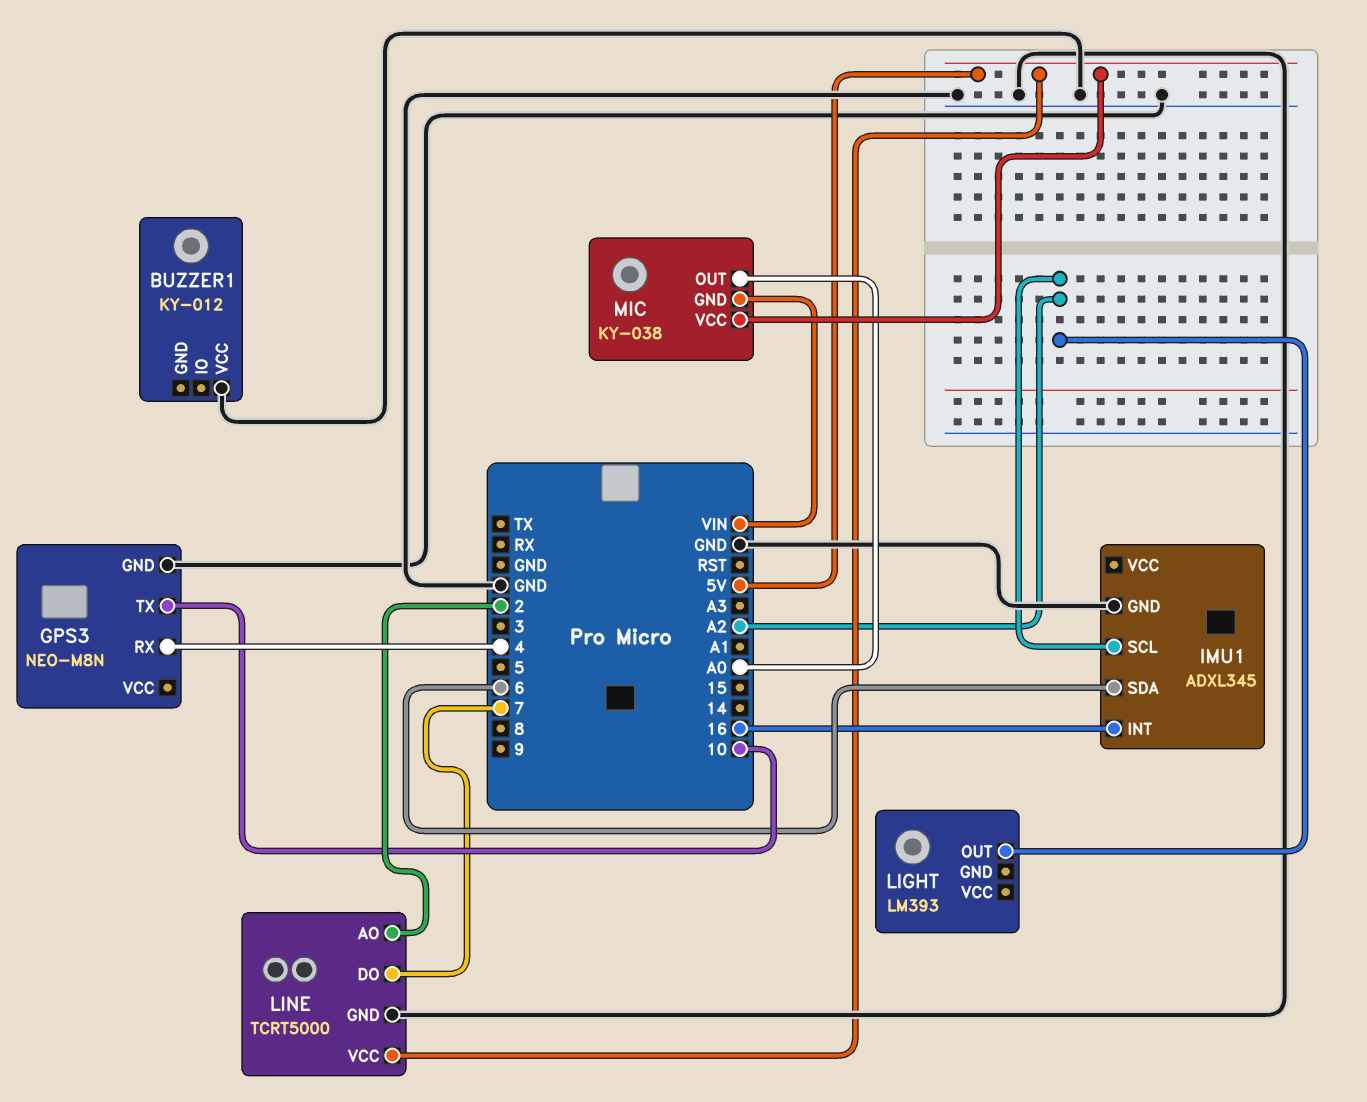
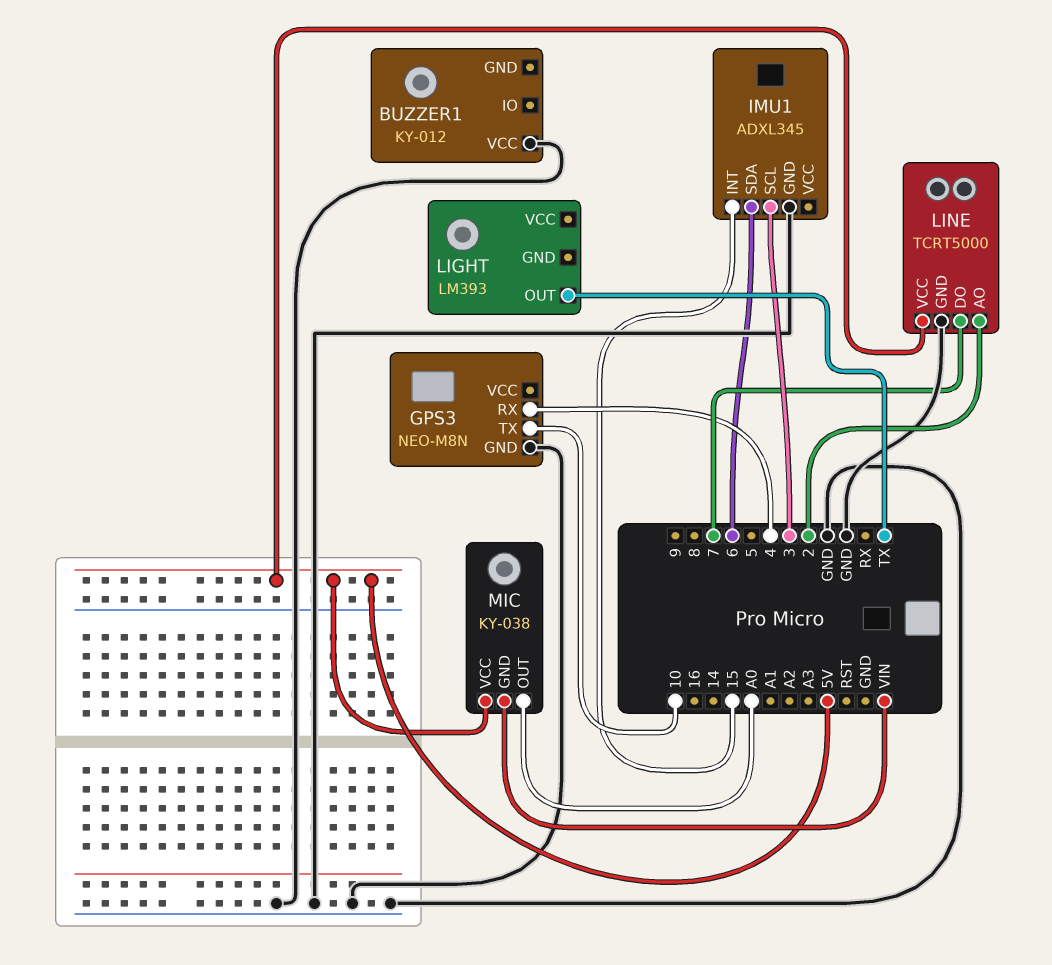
IMU1 pin INT: 16 -> 15
IMU1 pin SCL: A2 -> 3
LIGHT pin OUT: A2 -> TX

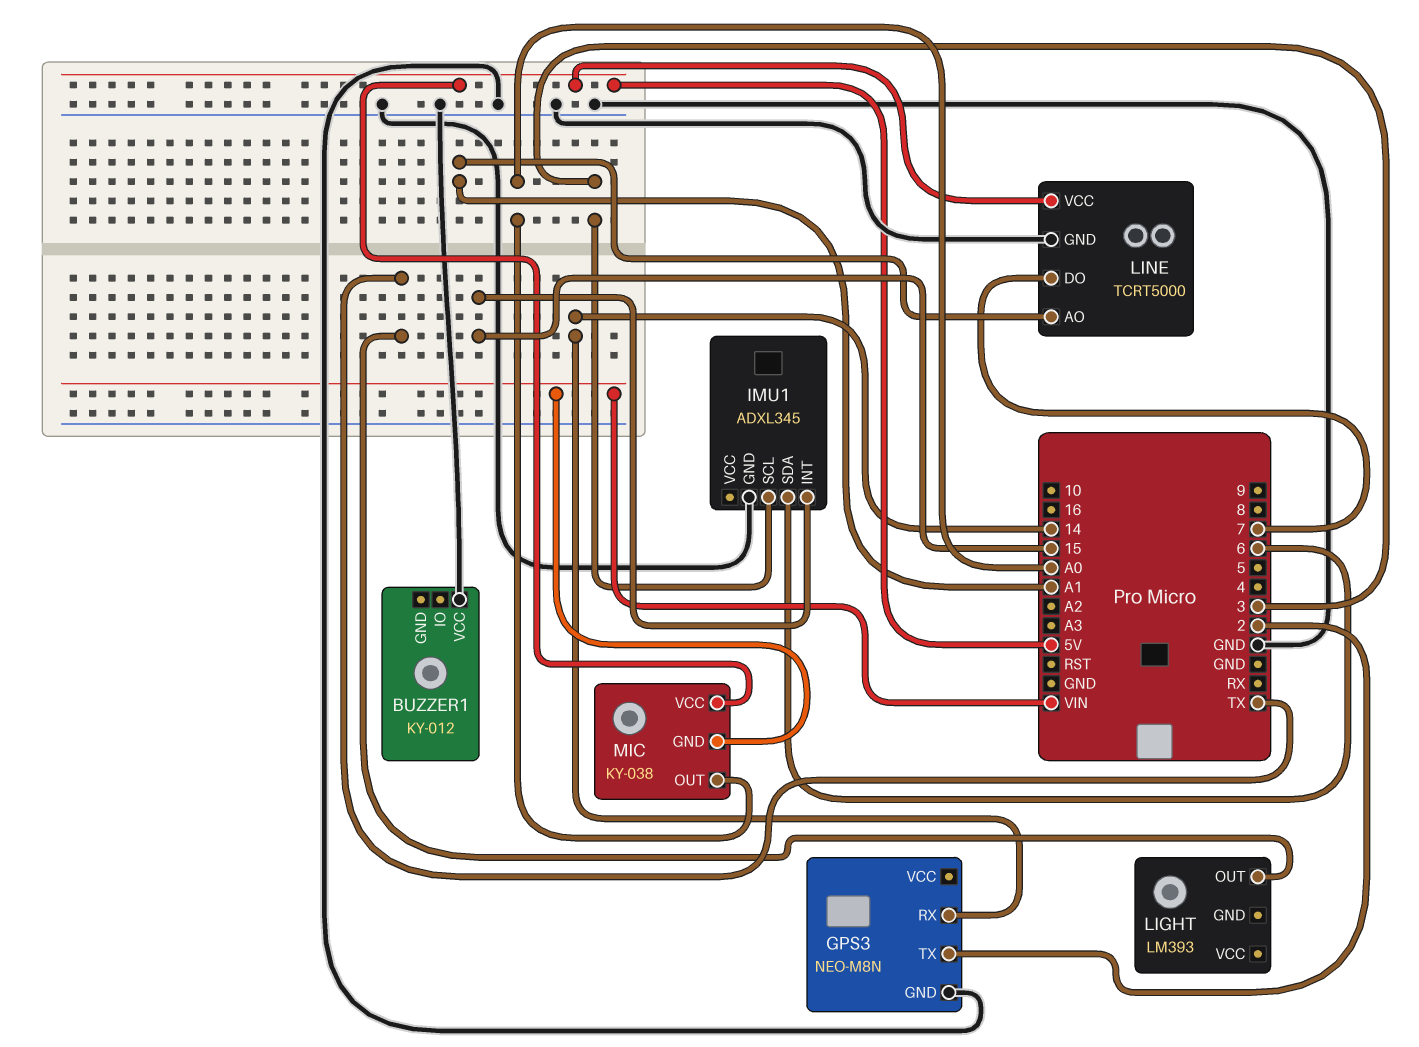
GPS3 pin RX: 4 -> 14
GPS3 pin TX: 10 -> 2
LINE pin AO: 2 -> A1

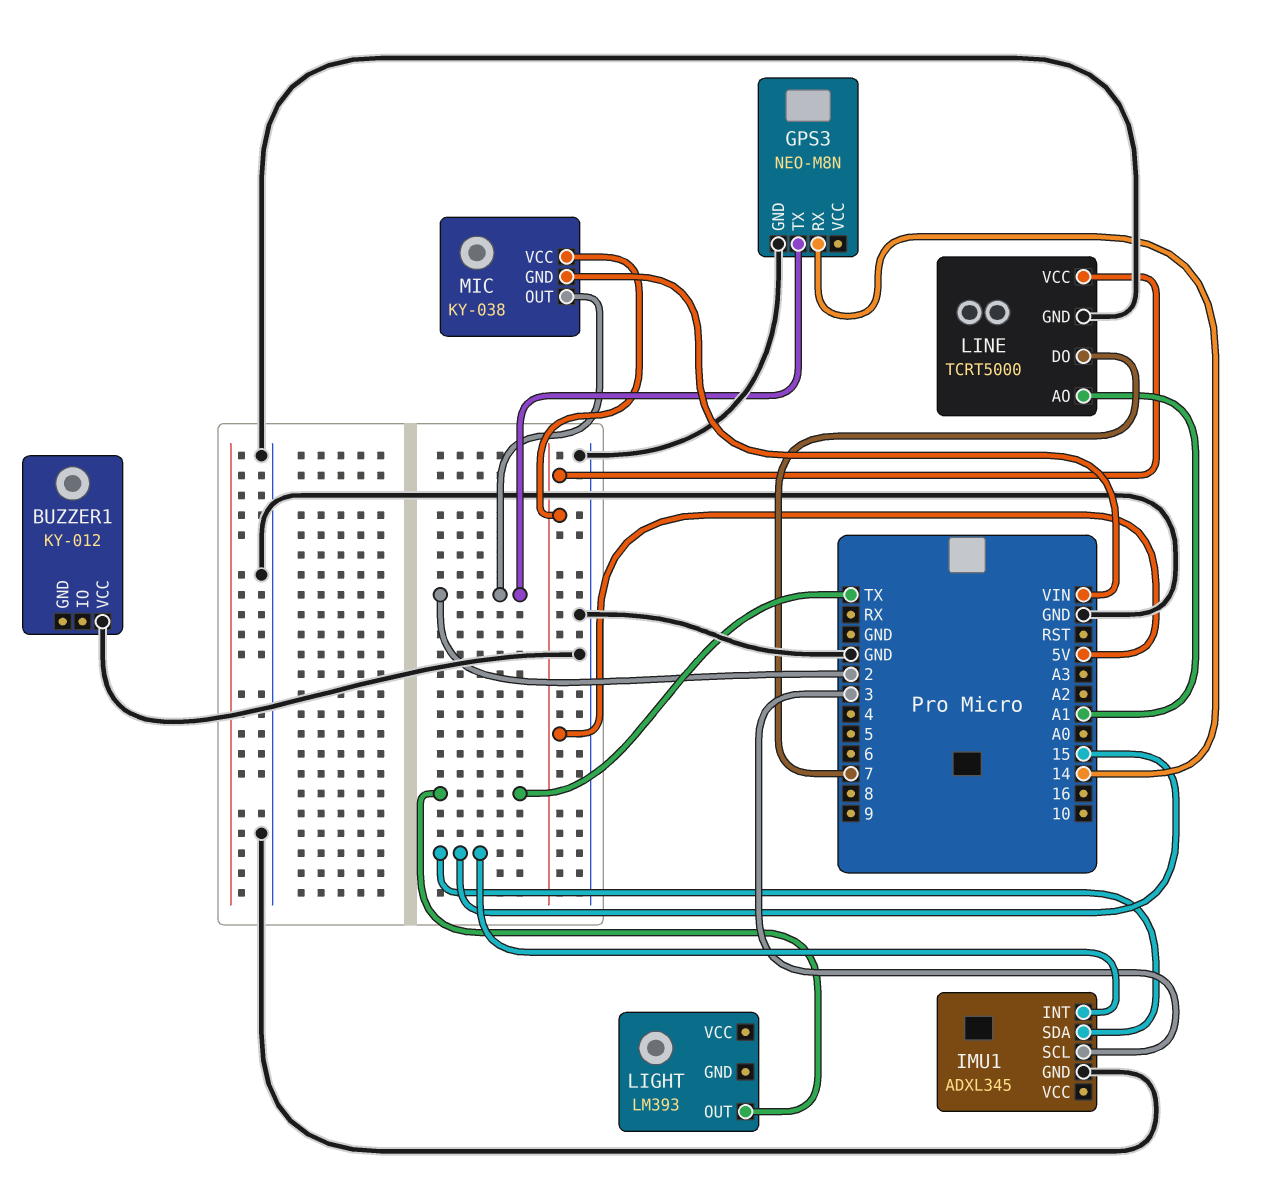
IMU1 pin SDA: 6 -> 15
MIC pin OUT: A0 -> 2

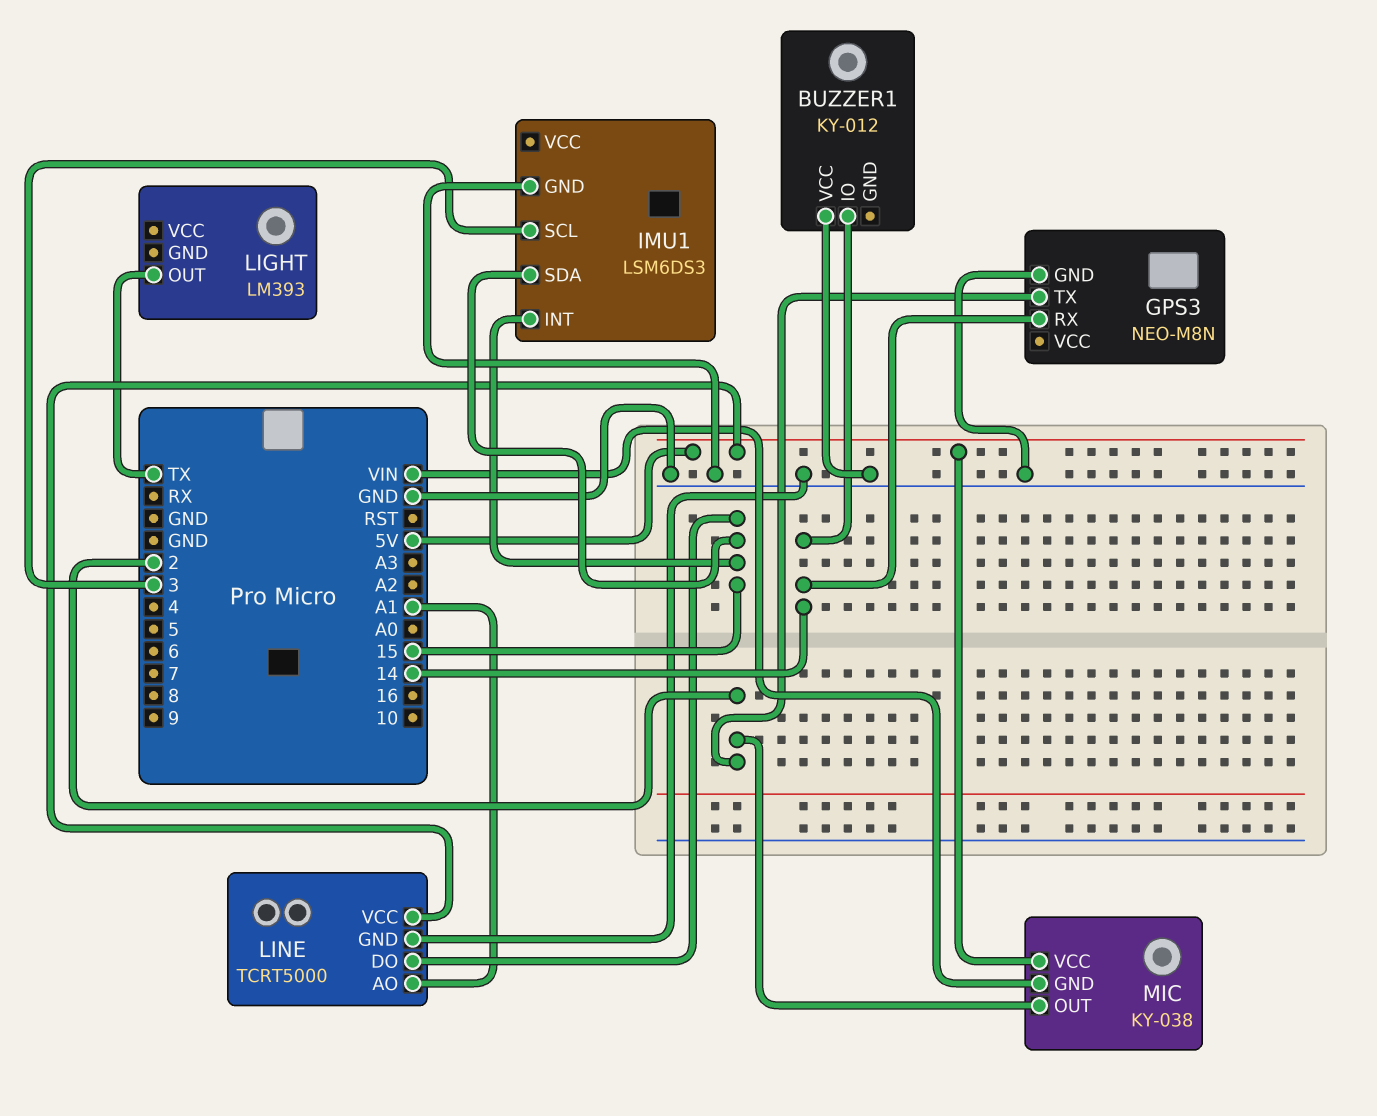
BUZZER1 pin IO: none -> 14
IMU1: ADXL345 -> LSM6DS3
LINE pin DO: 7 -> 15

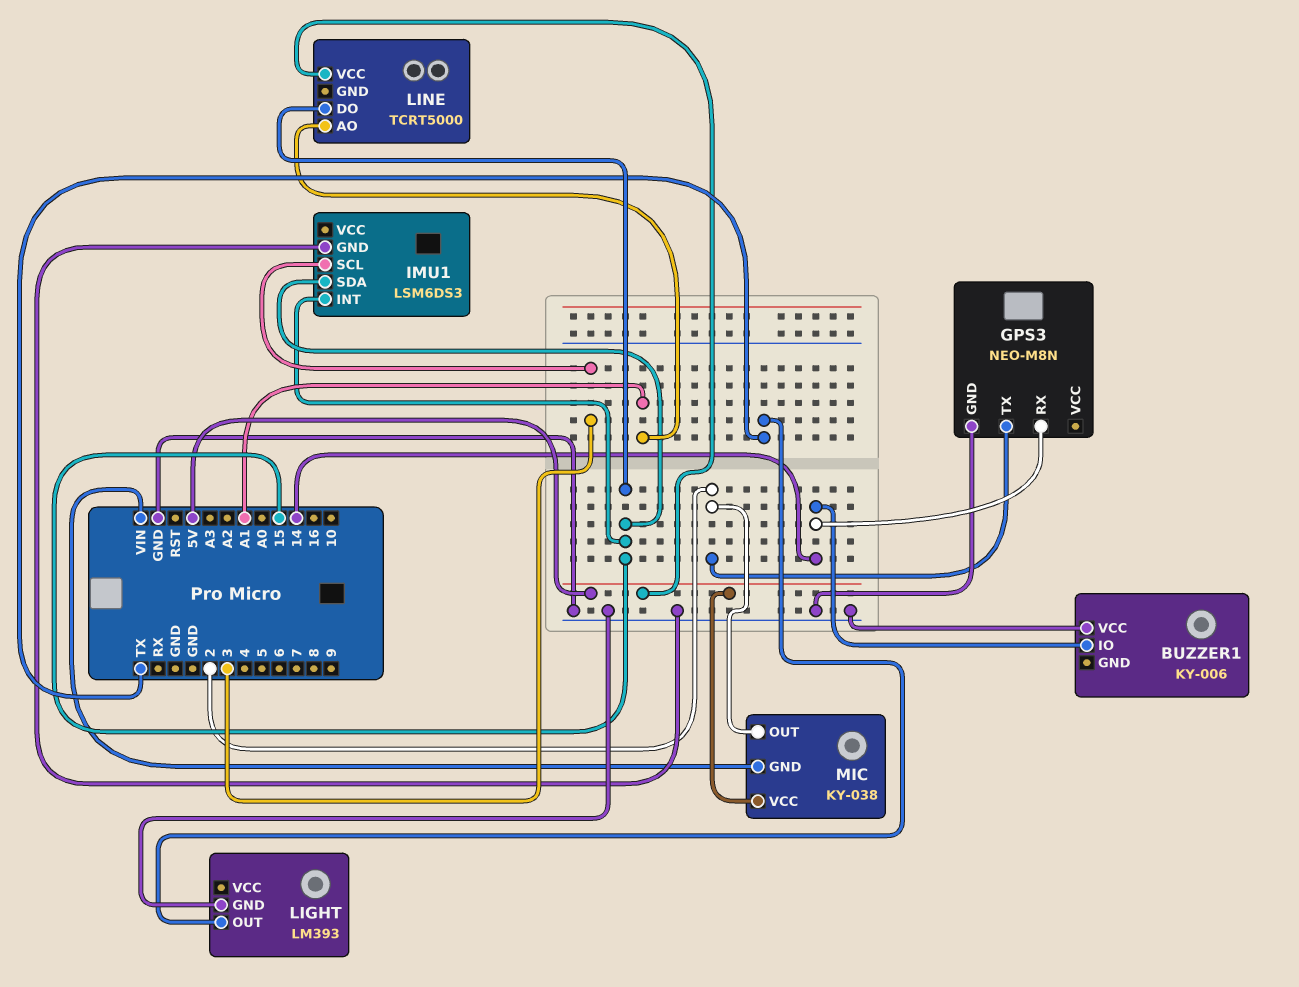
BUZZER1: KY-012 -> KY-006
LIGHT pin GND: none -> GND
LINE pin GND: GND -> none

